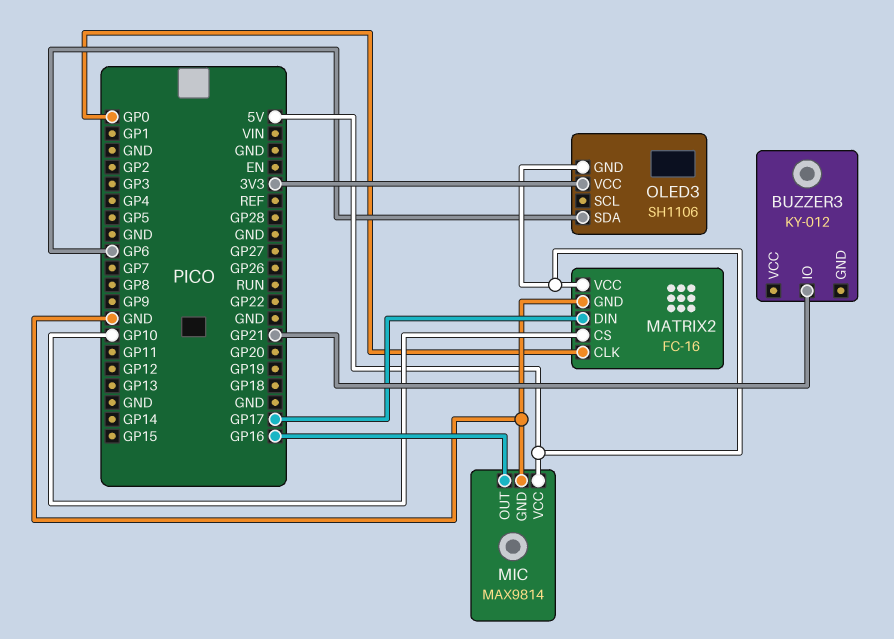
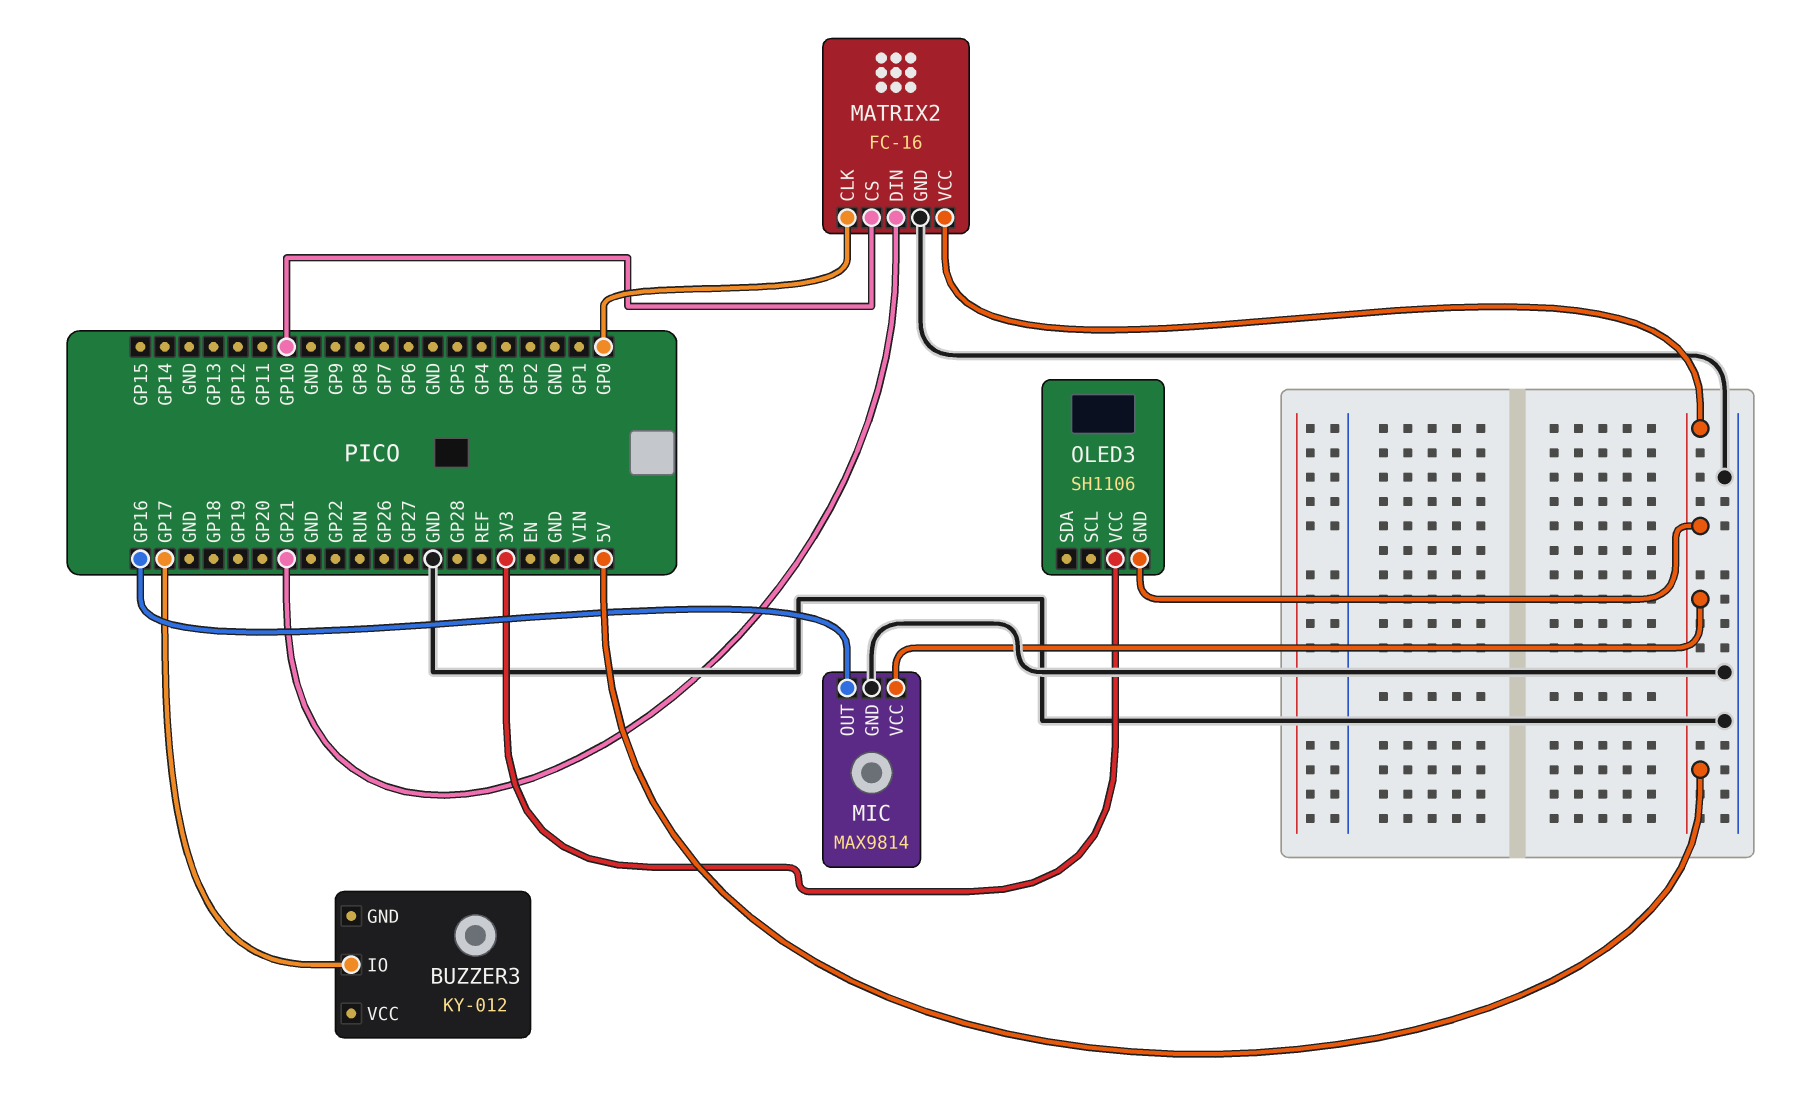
BUZZER3 pin IO: GP21 -> GP17
MATRIX2 pin DIN: GP17 -> GP21
OLED3 pin SDA: GP6 -> none

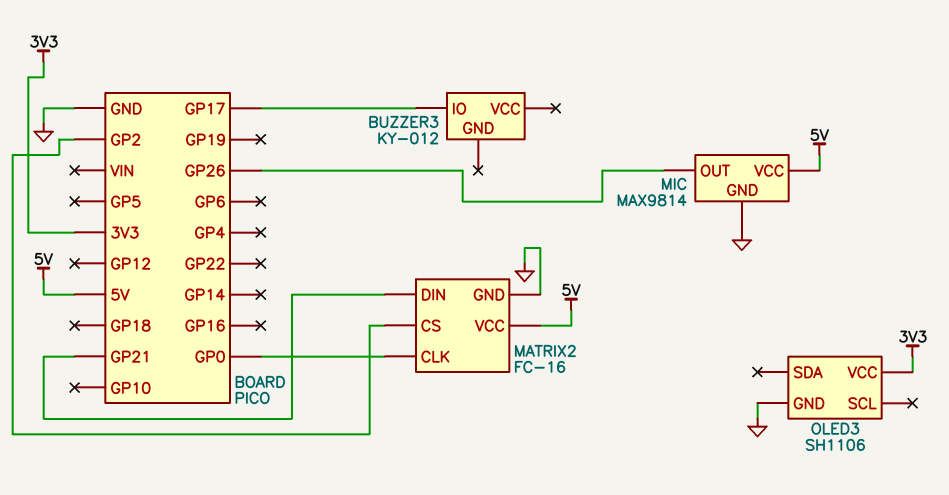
MATRIX2 pin CS: GP10 -> GP2
MIC pin OUT: GP16 -> GP26
OLED3 pin GND: 5V -> GND

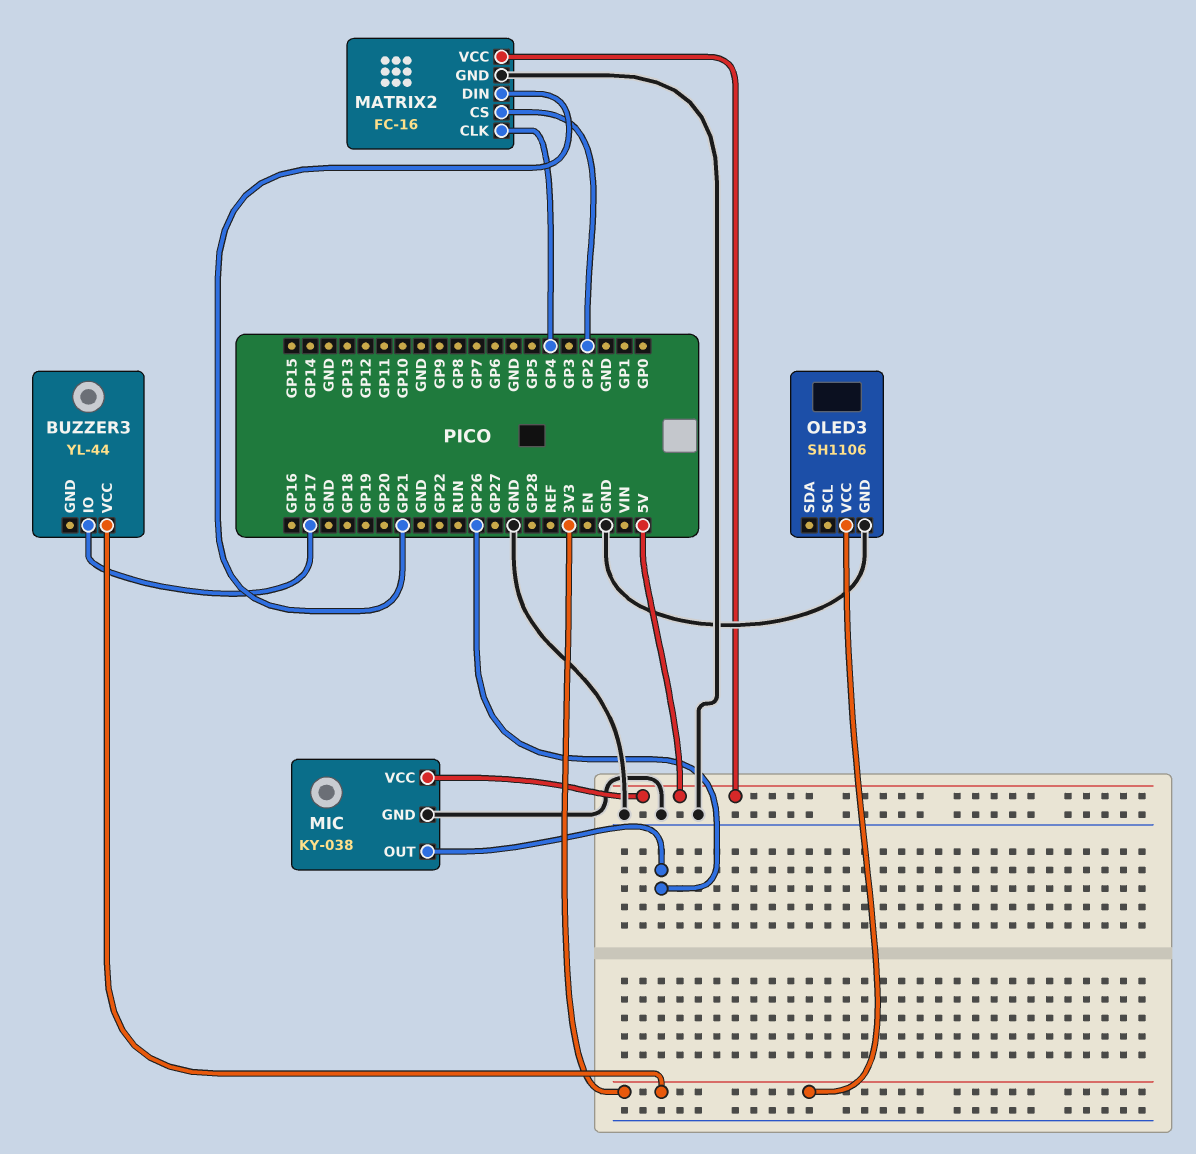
BUZZER3: KY-012 -> YL-44
BUZZER3 pin VCC: none -> 3V3
MATRIX2 pin CLK: GP0 -> GP4
MIC: MAX9814 -> KY-038

